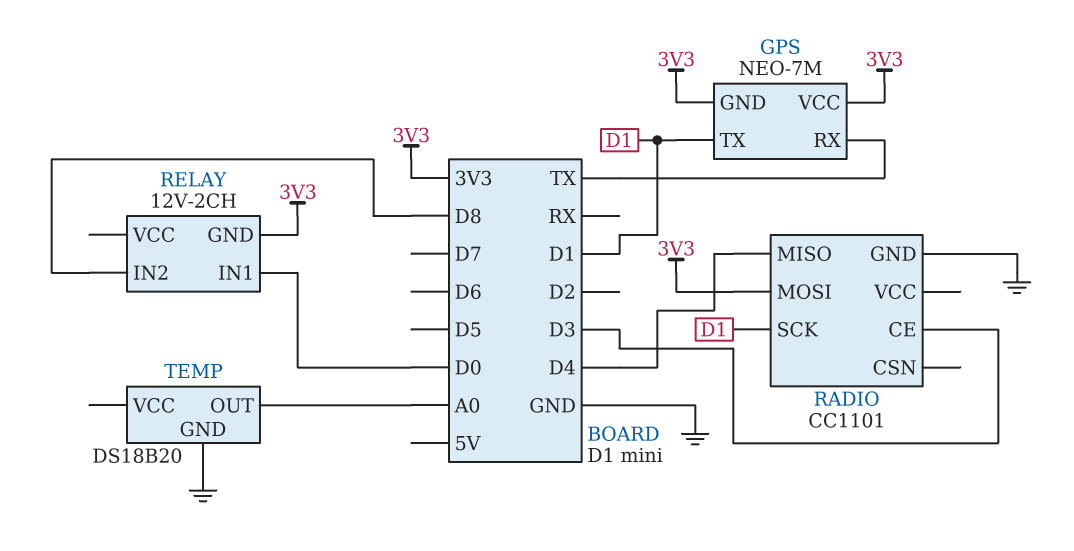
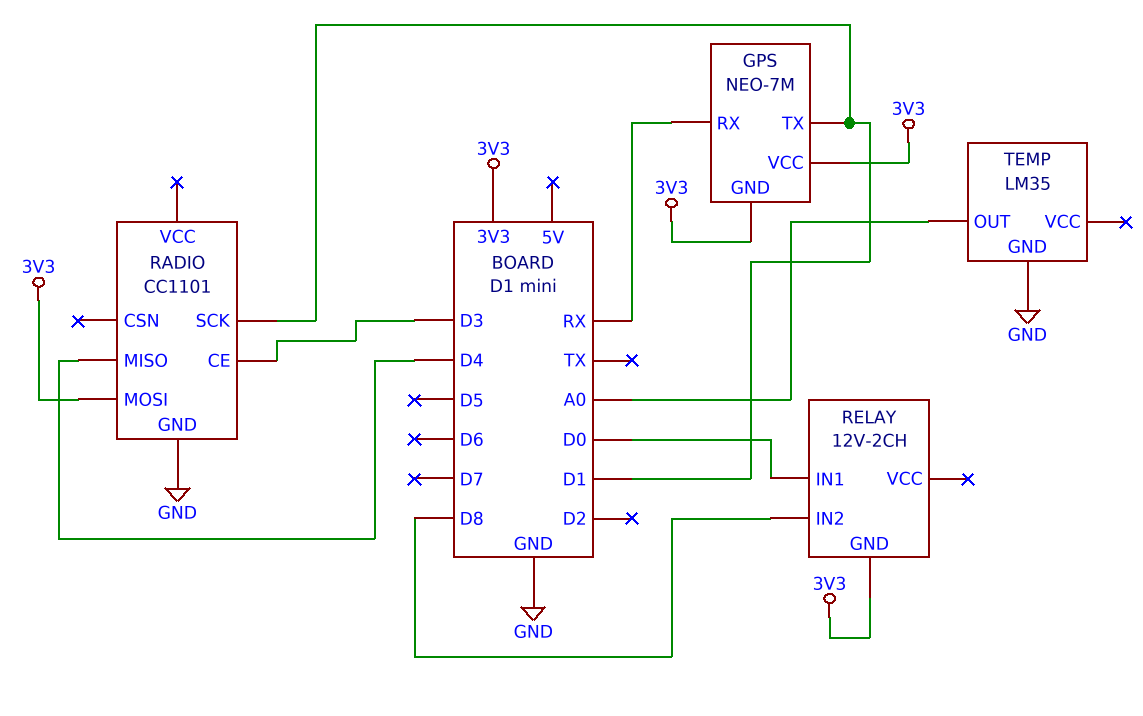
GPS pin RX: TX -> RX
TEMP: DS18B20 -> LM35

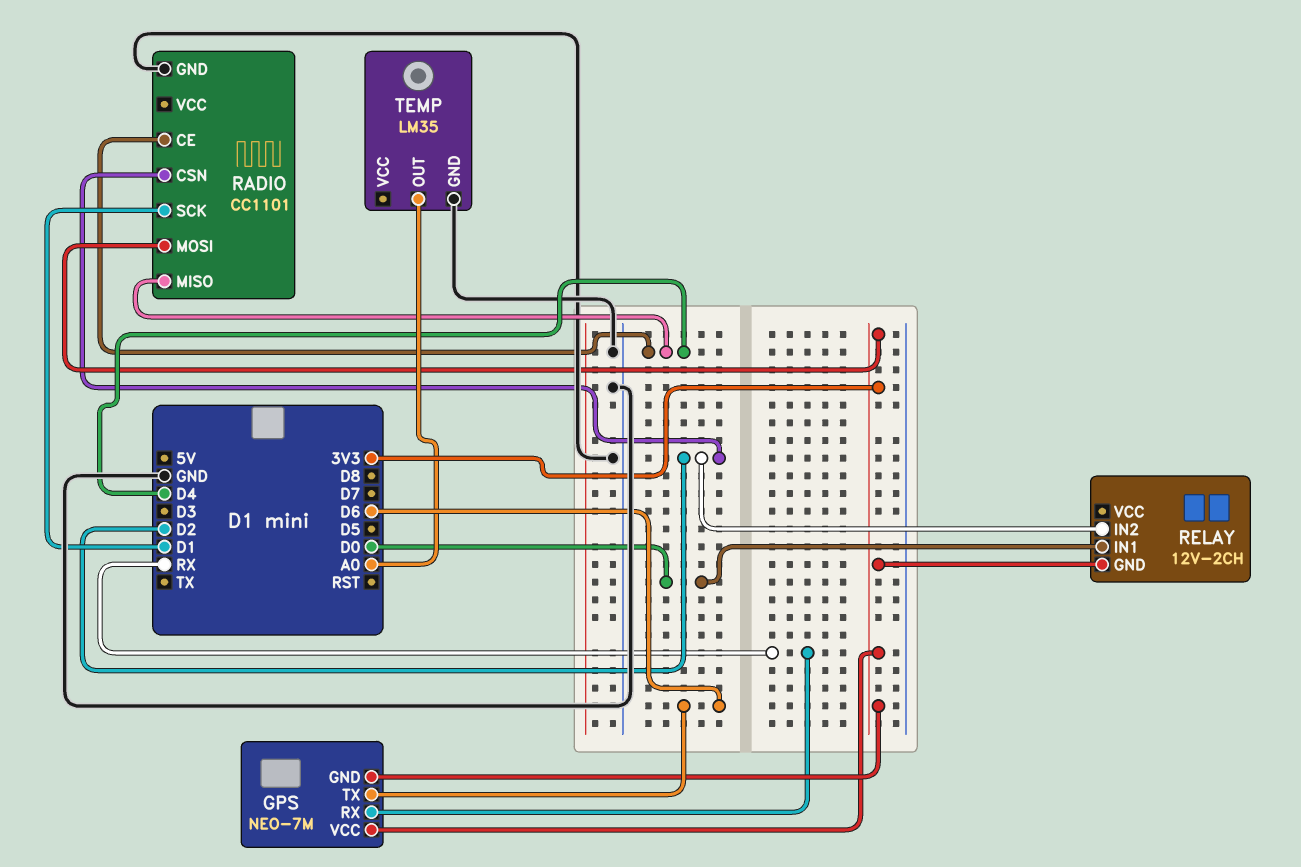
GPS pin TX: D1 -> D6
RADIO pin CE: D3 -> D4
RADIO pin CSN: none -> D2
RELAY pin IN2: D8 -> D2

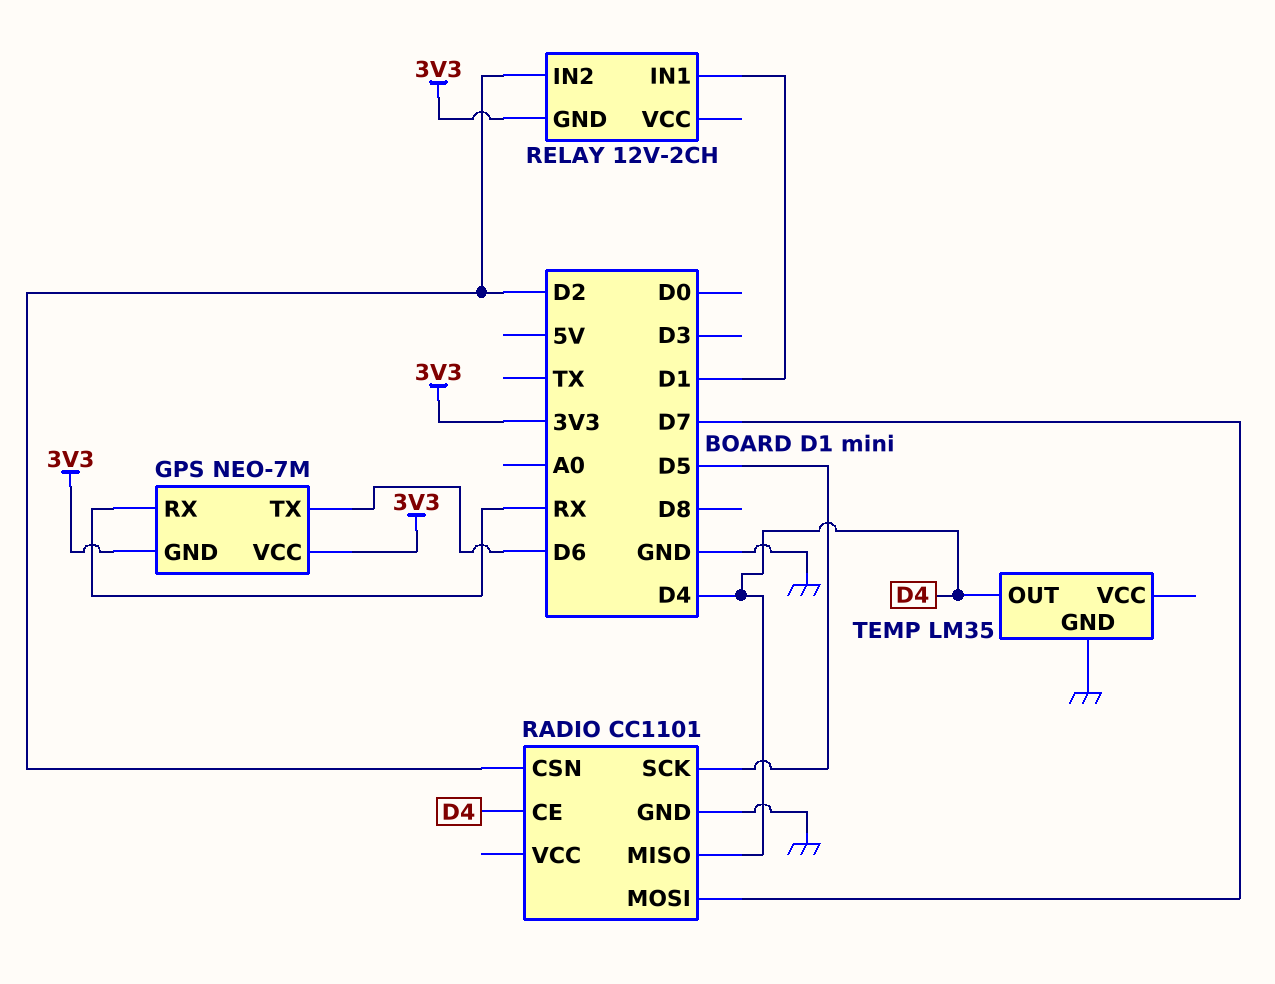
RADIO pin MOSI: 3V3 -> D7
RADIO pin SCK: D1 -> D5
RELAY pin IN1: D0 -> D1
TEMP pin OUT: A0 -> D4

